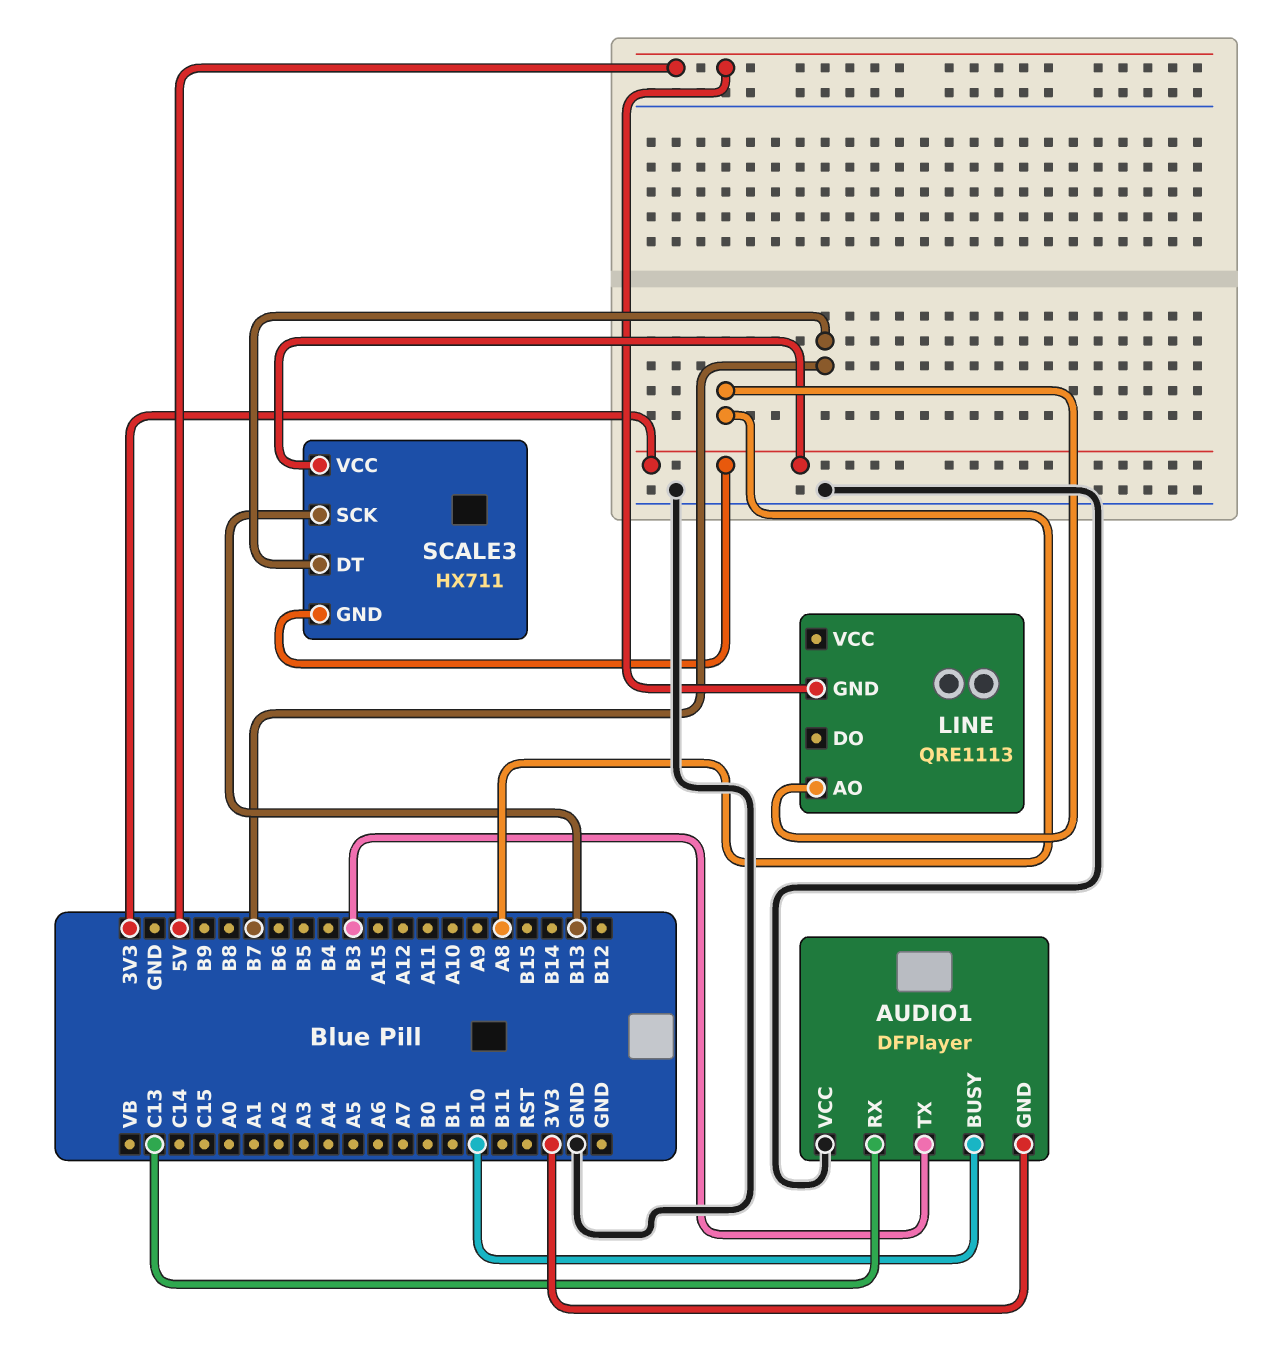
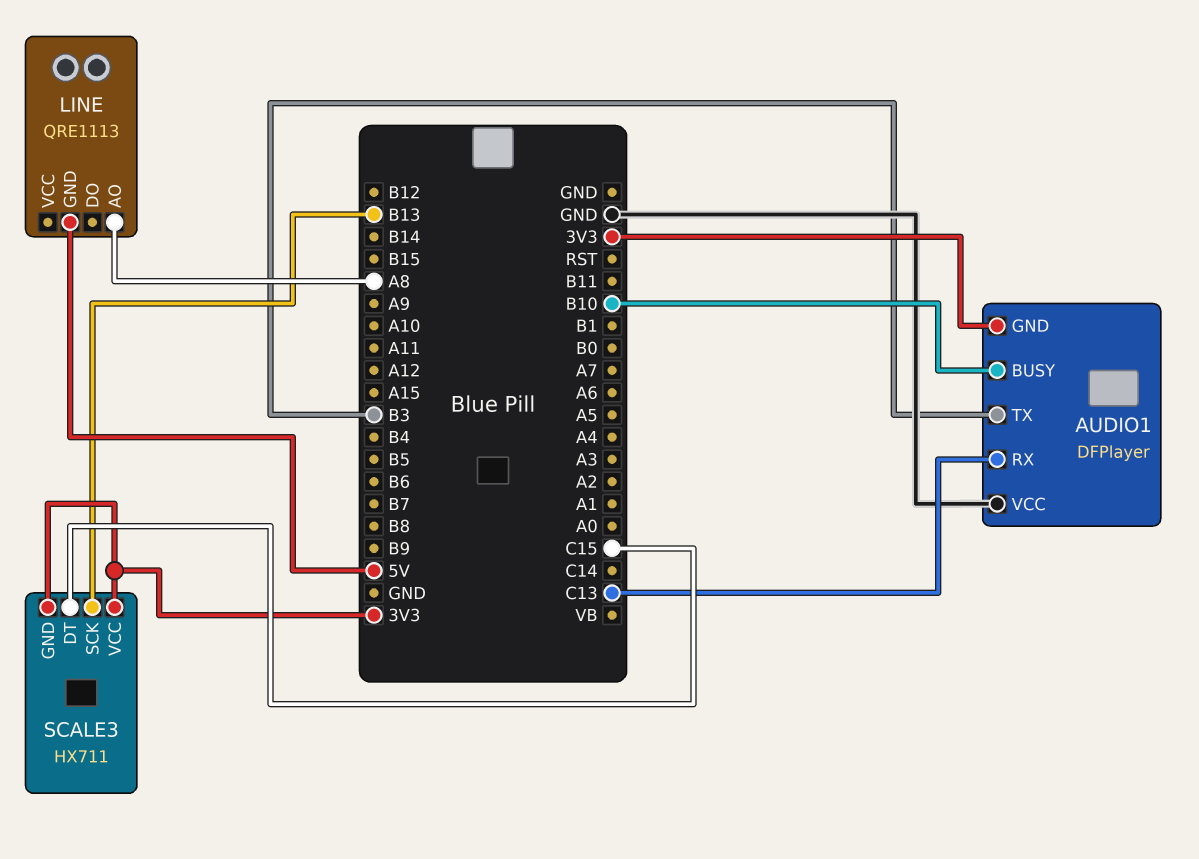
SCALE3 pin DT: B7 -> C15

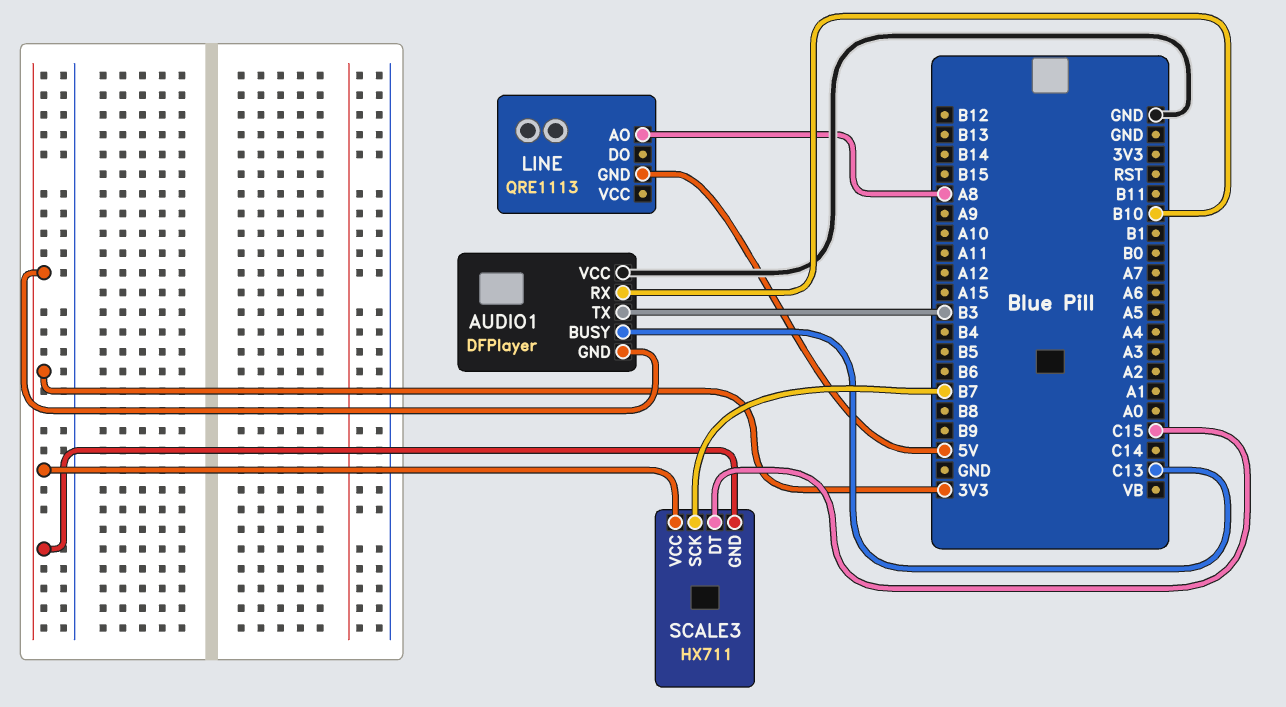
AUDIO1 pin BUSY: B10 -> C13
AUDIO1 pin RX: C13 -> B10
SCALE3 pin SCK: B13 -> B7

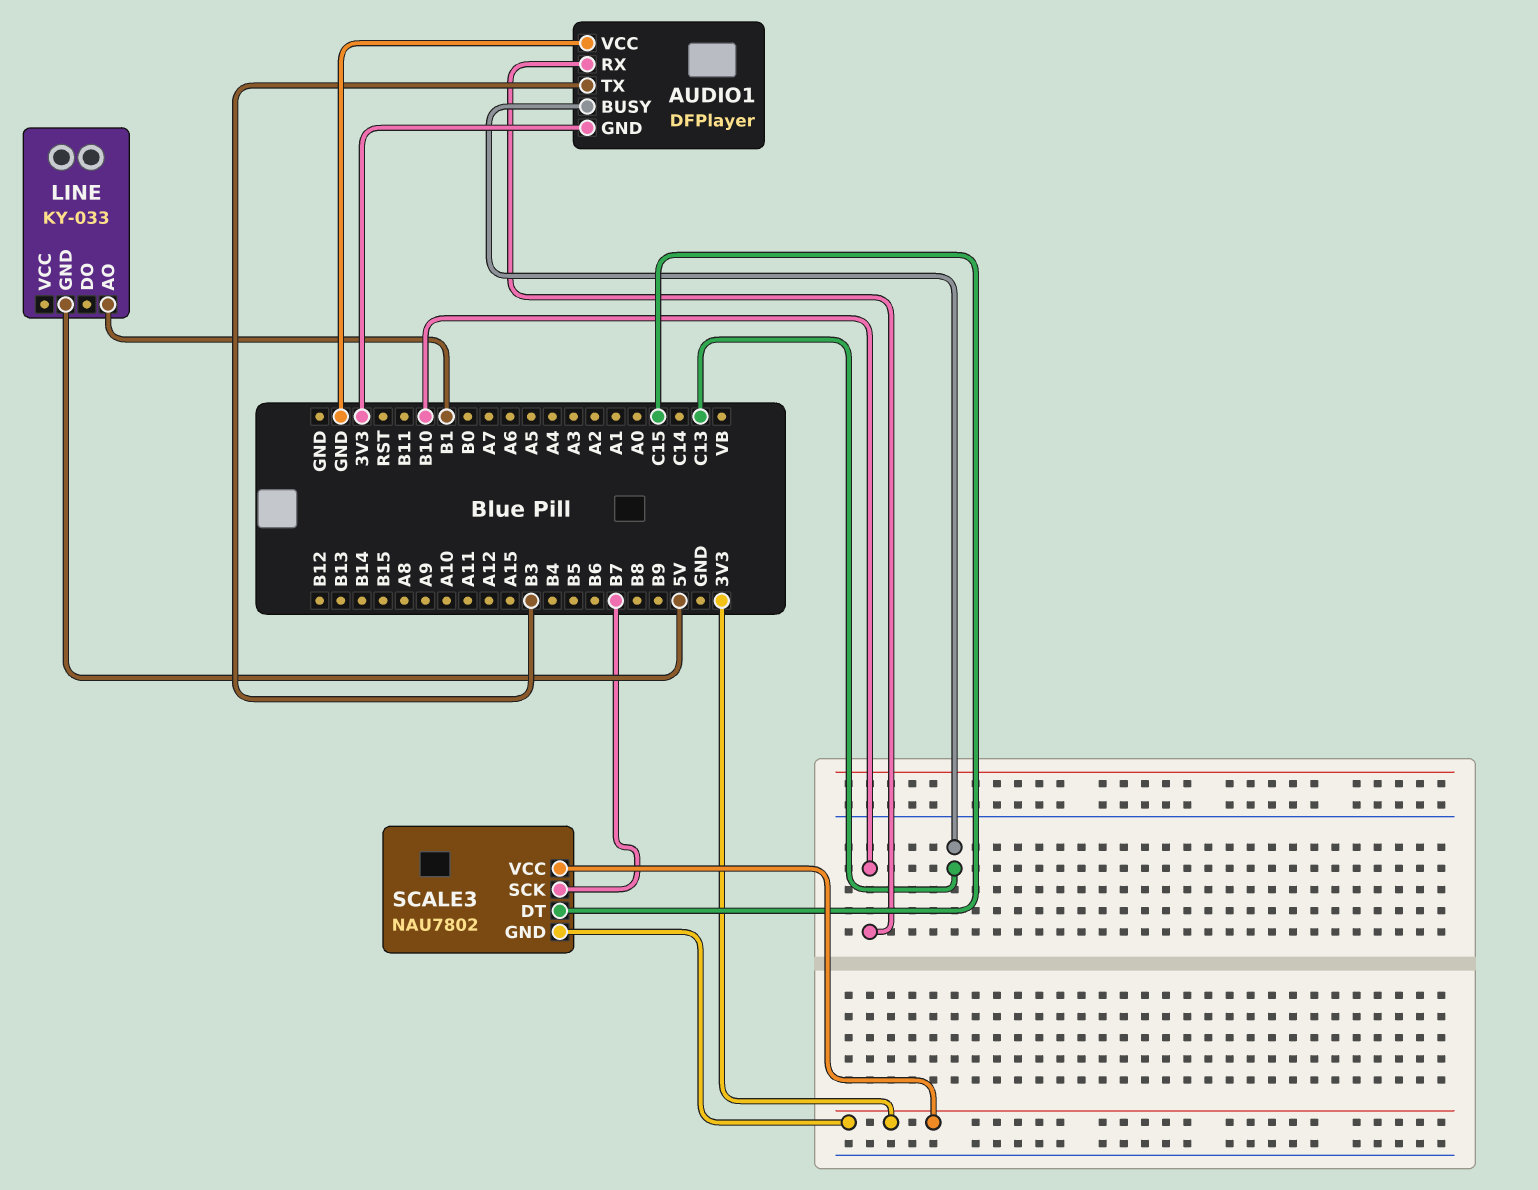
LINE: QRE1113 -> KY-033
LINE pin AO: A8 -> B1
SCALE3: HX711 -> NAU7802

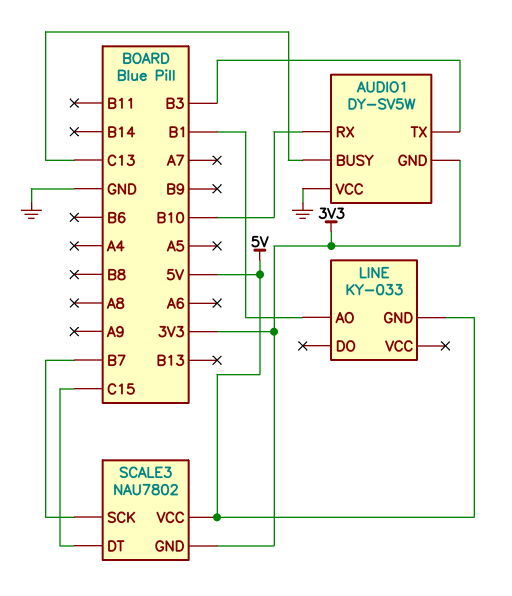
AUDIO1: DFPlayer -> DY-SV5W
SCALE3 pin VCC: 3V3 -> 5V

